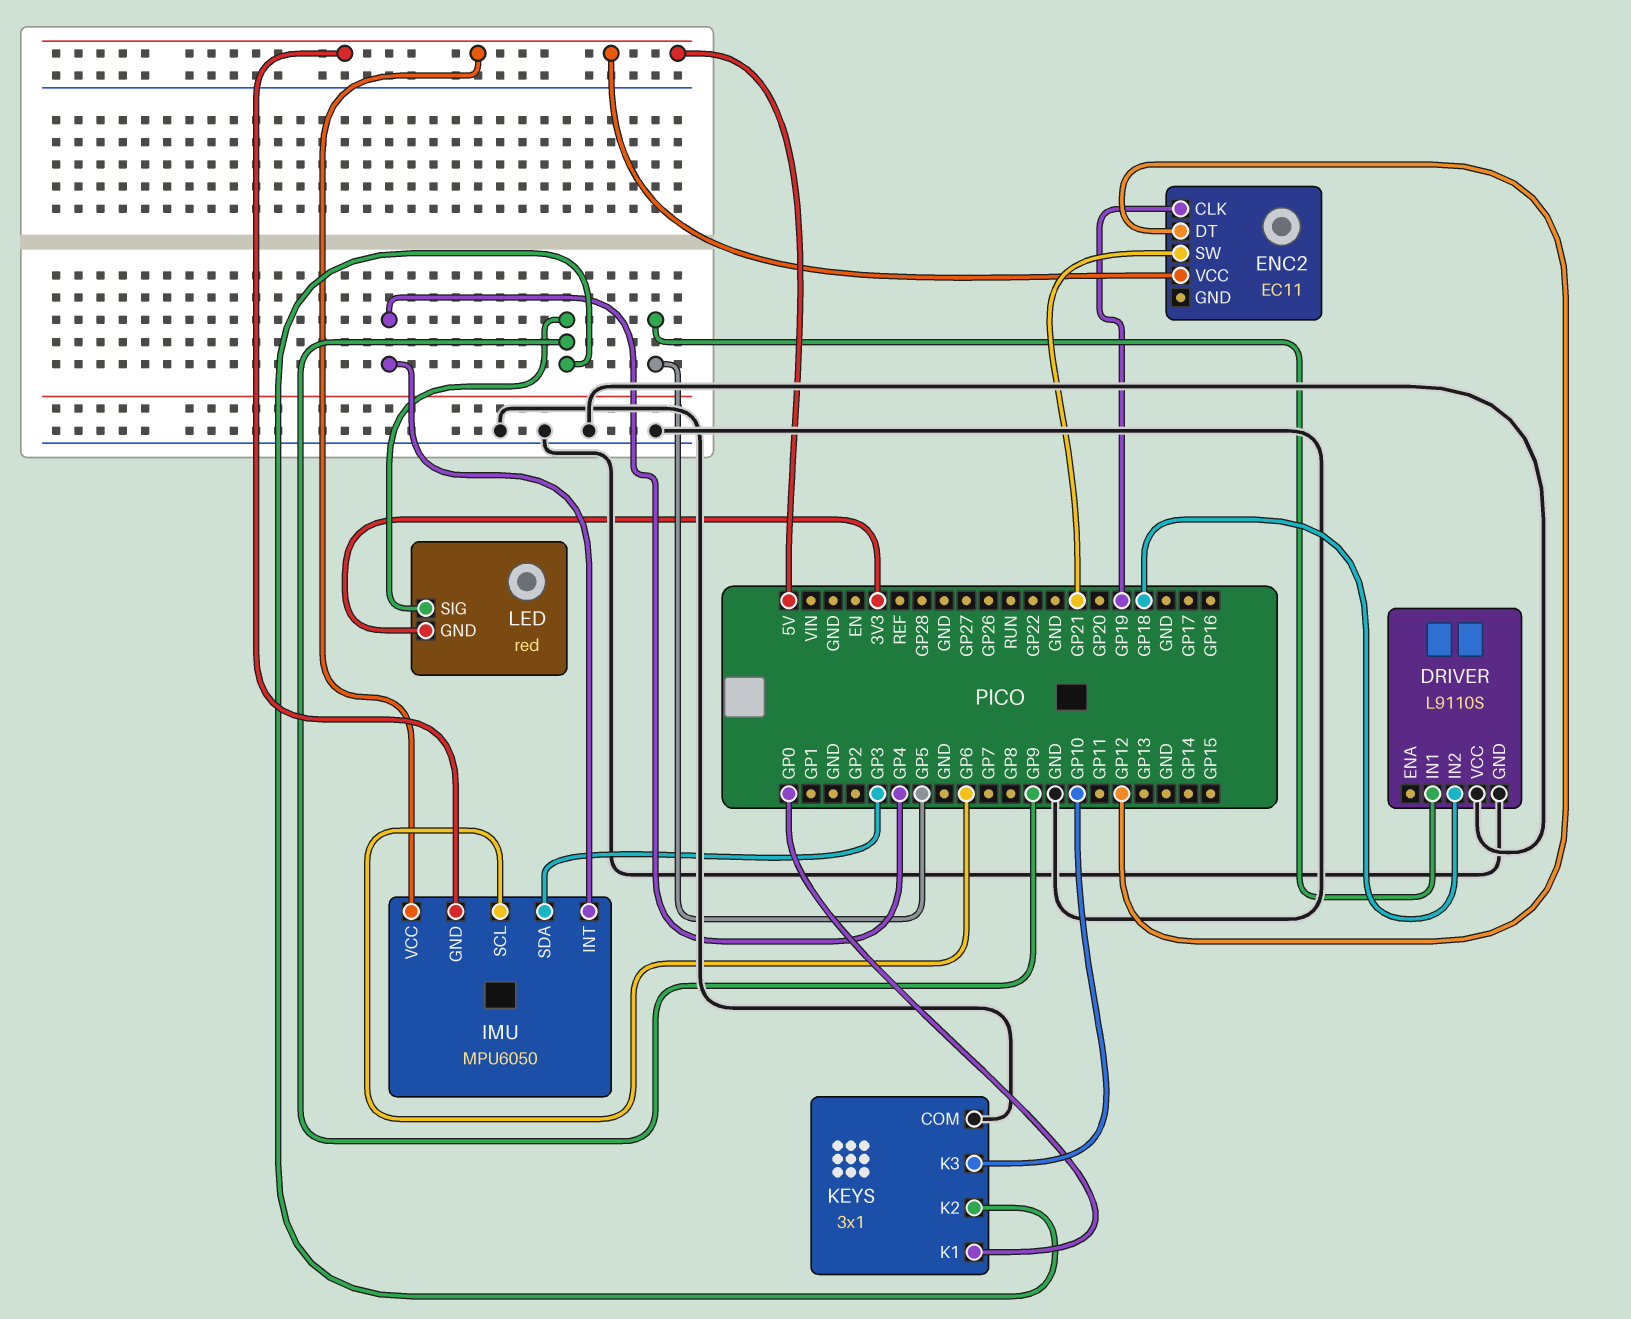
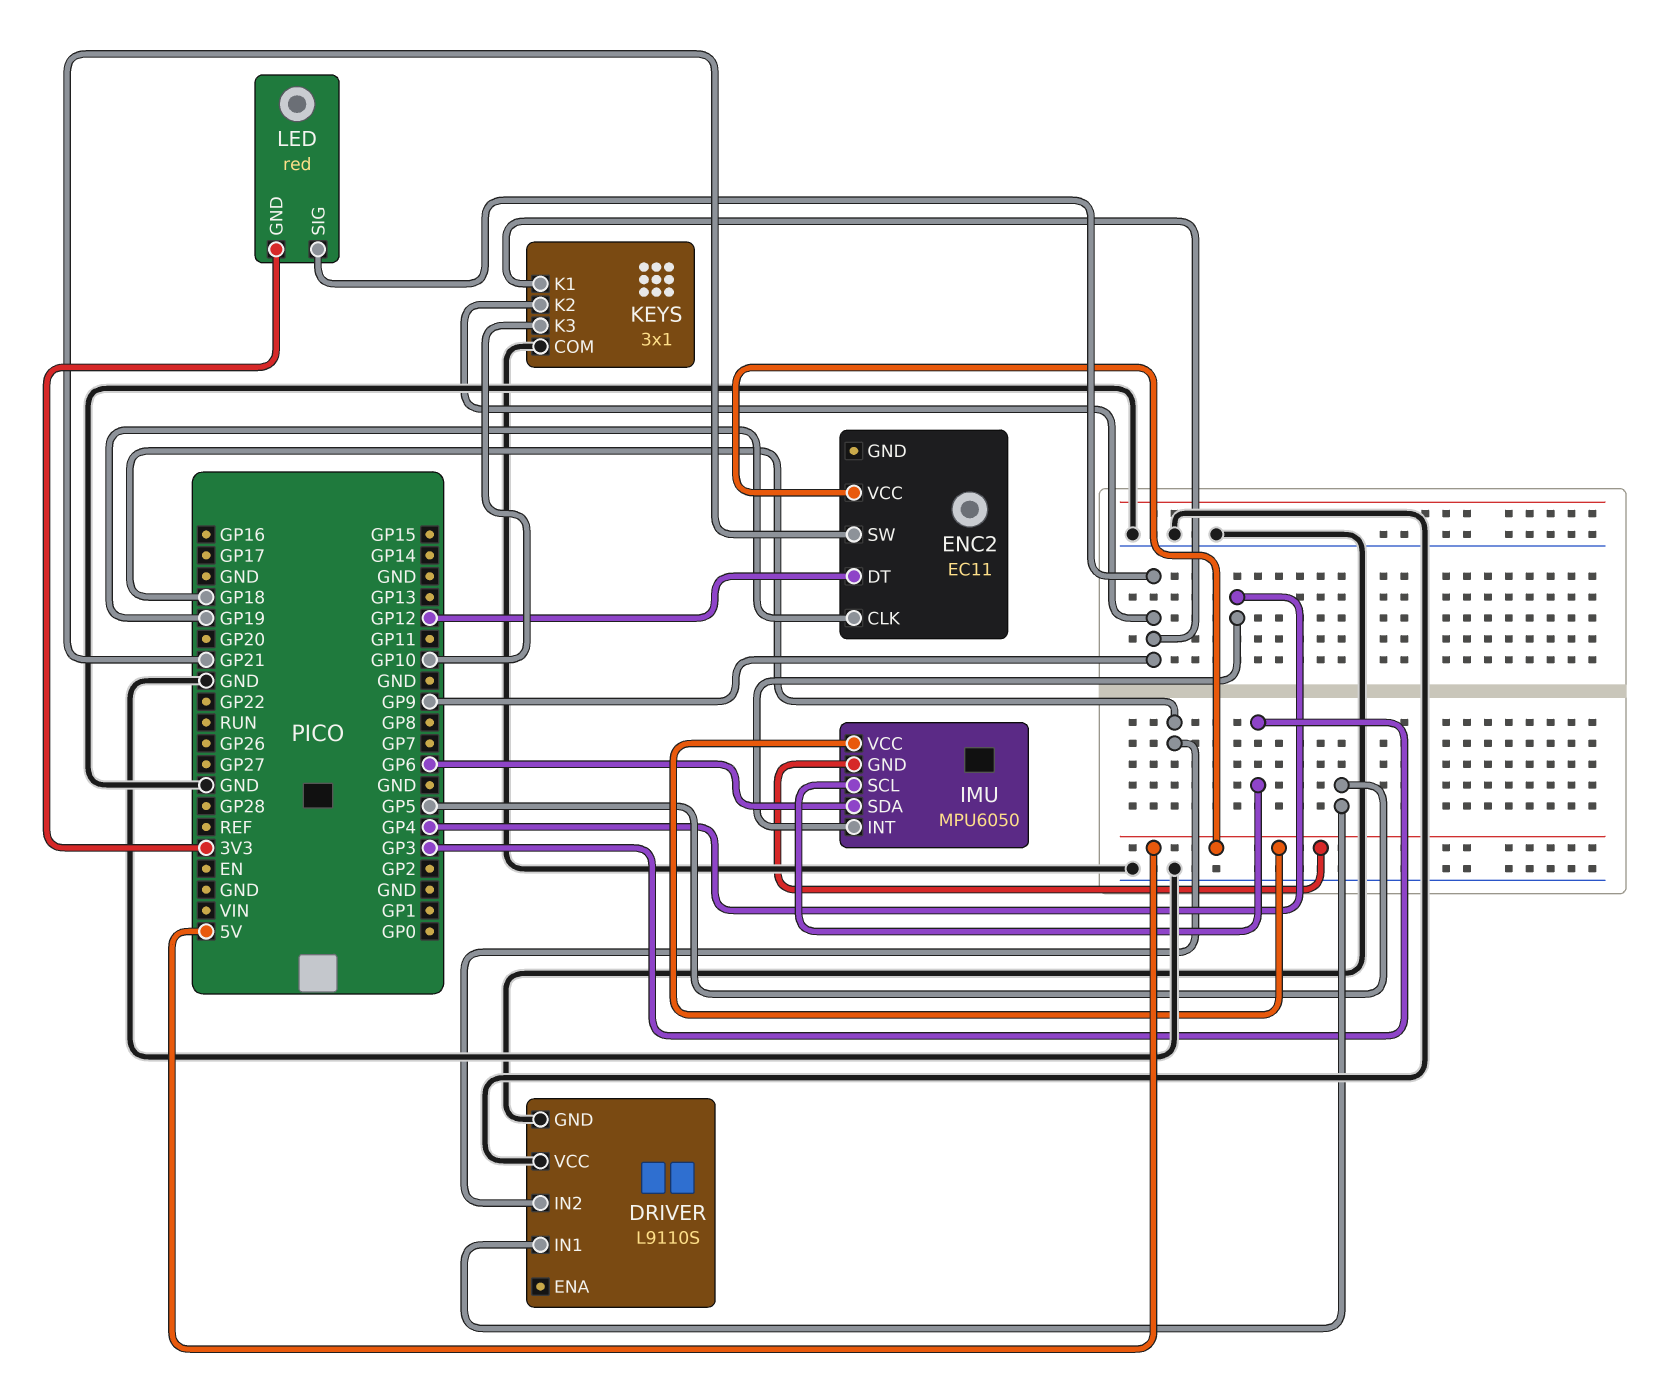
IMU pin SCL: GP6 -> GP3
IMU pin SDA: GP3 -> GP6
KEYS pin K1: GP0 -> GP9

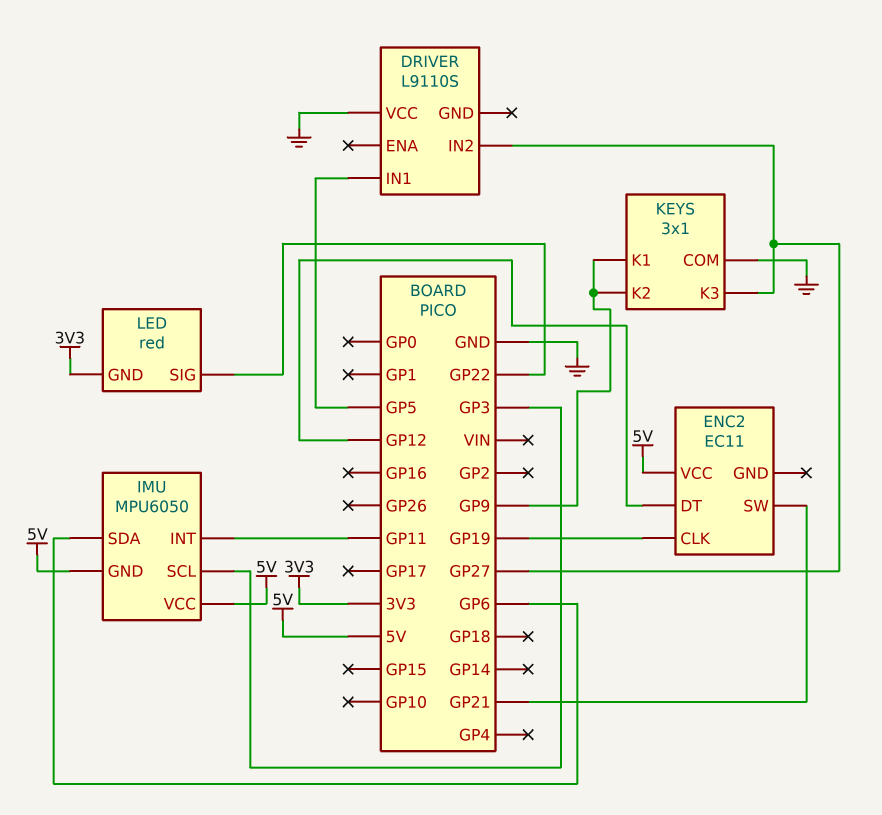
DRIVER pin GND: GND -> none
DRIVER pin IN2: GP18 -> GP27
IMU pin INT: GP4 -> GP11
KEYS pin K3: GP10 -> GP27
LED pin SIG: GP9 -> GP22

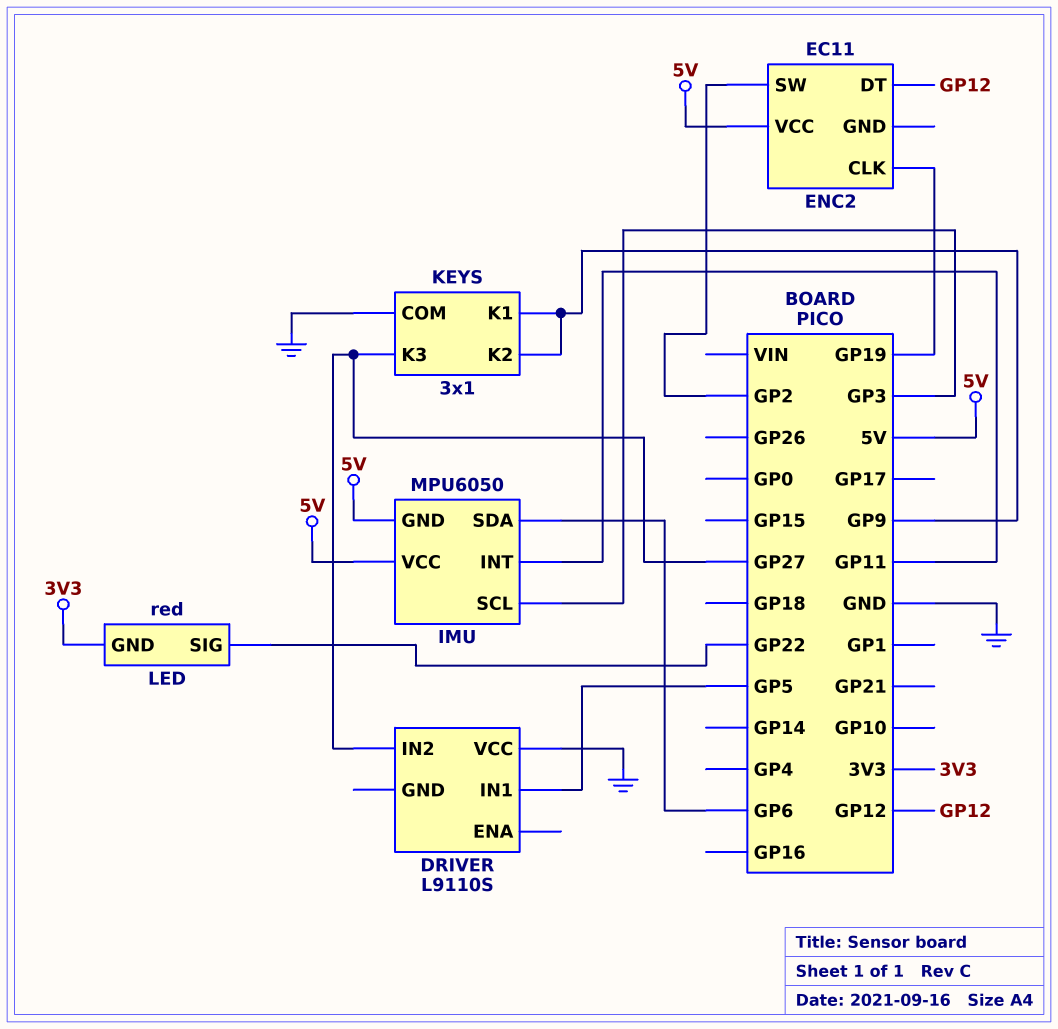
ENC2 pin SW: GP21 -> GP2

